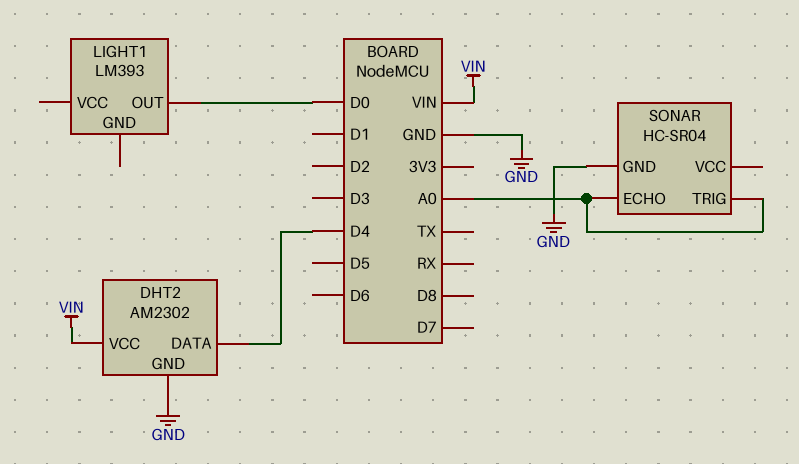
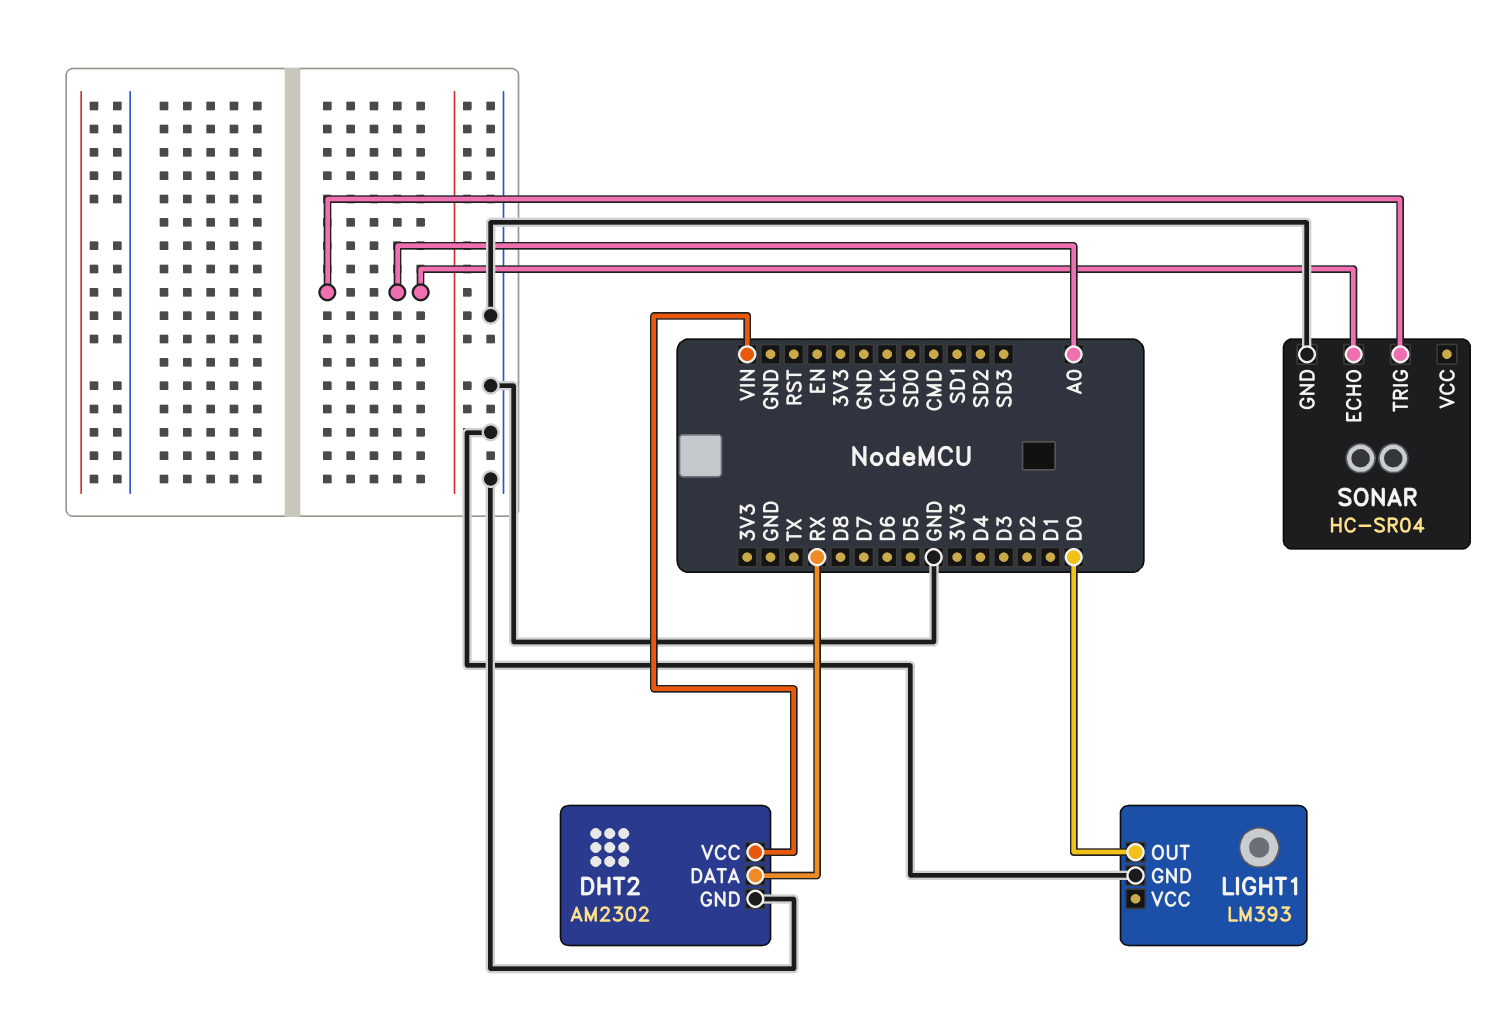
DHT2 pin DATA: D4 -> RX
LIGHT1 pin GND: none -> GND

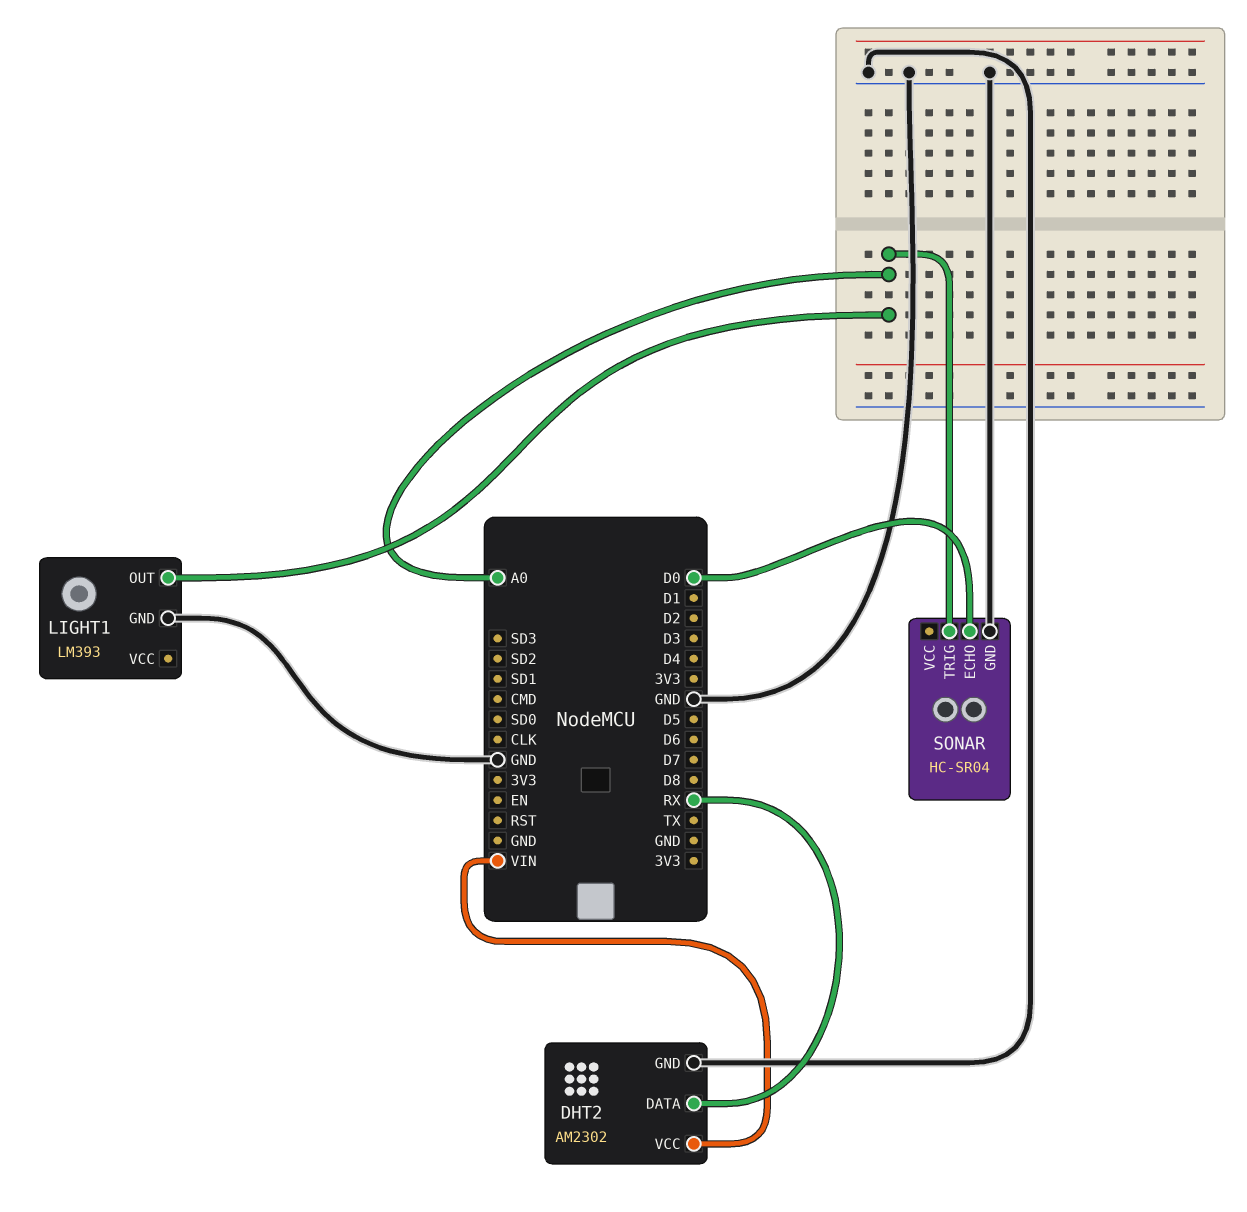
LIGHT1 pin OUT: D0 -> A0
SONAR pin ECHO: A0 -> D0

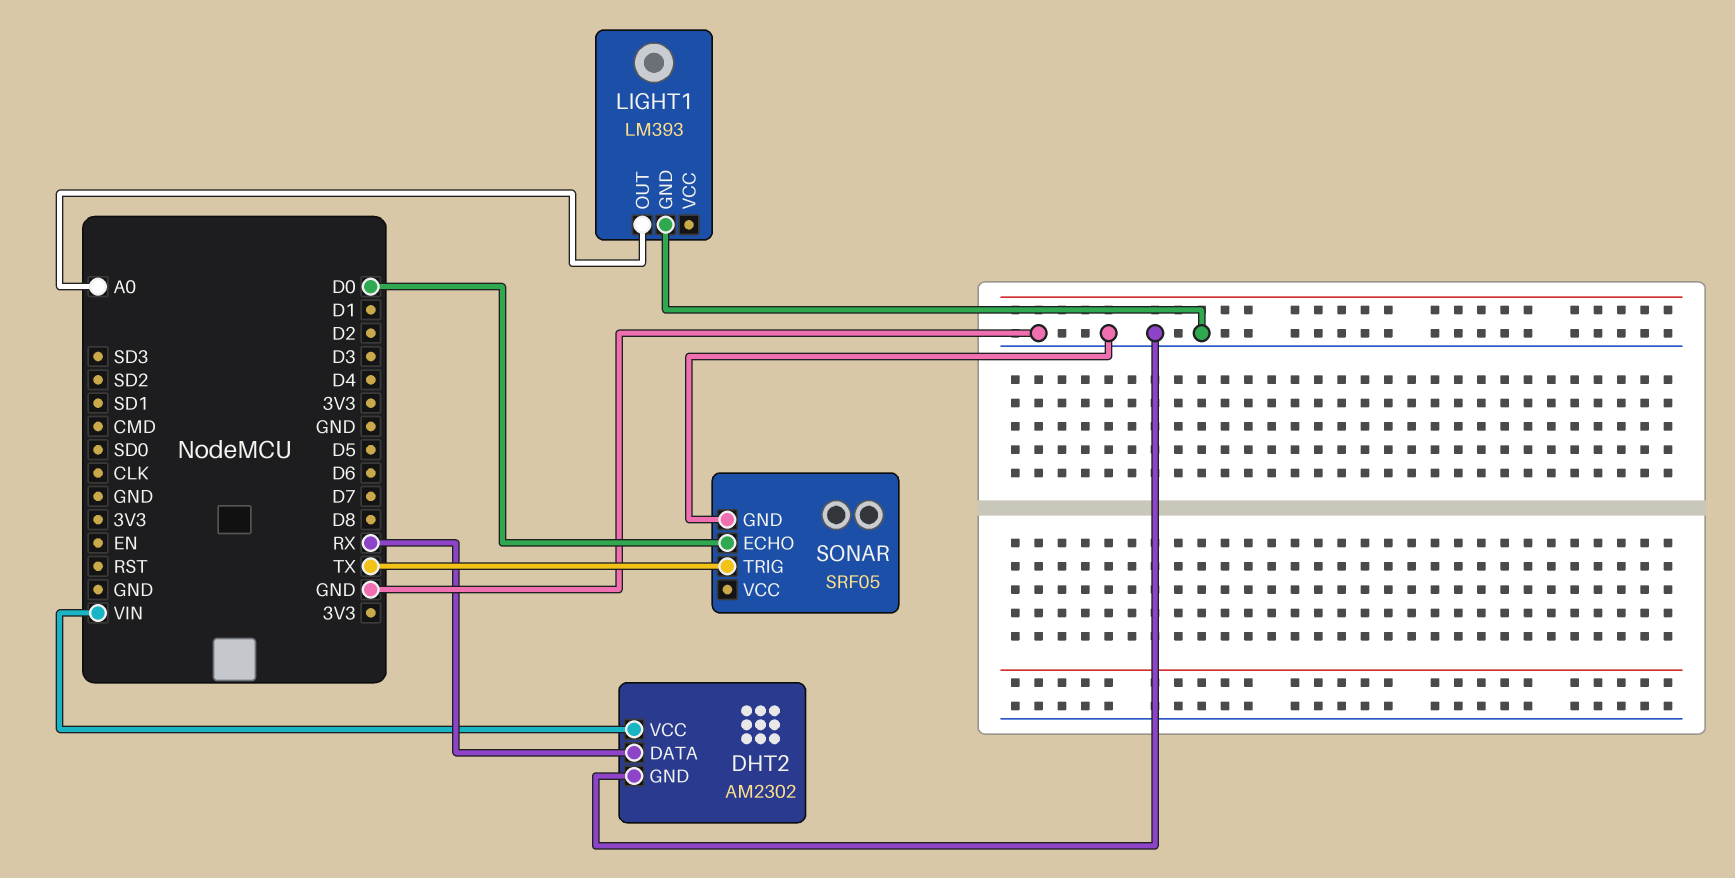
SONAR: HC-SR04 -> SRF05
SONAR pin TRIG: A0 -> TX

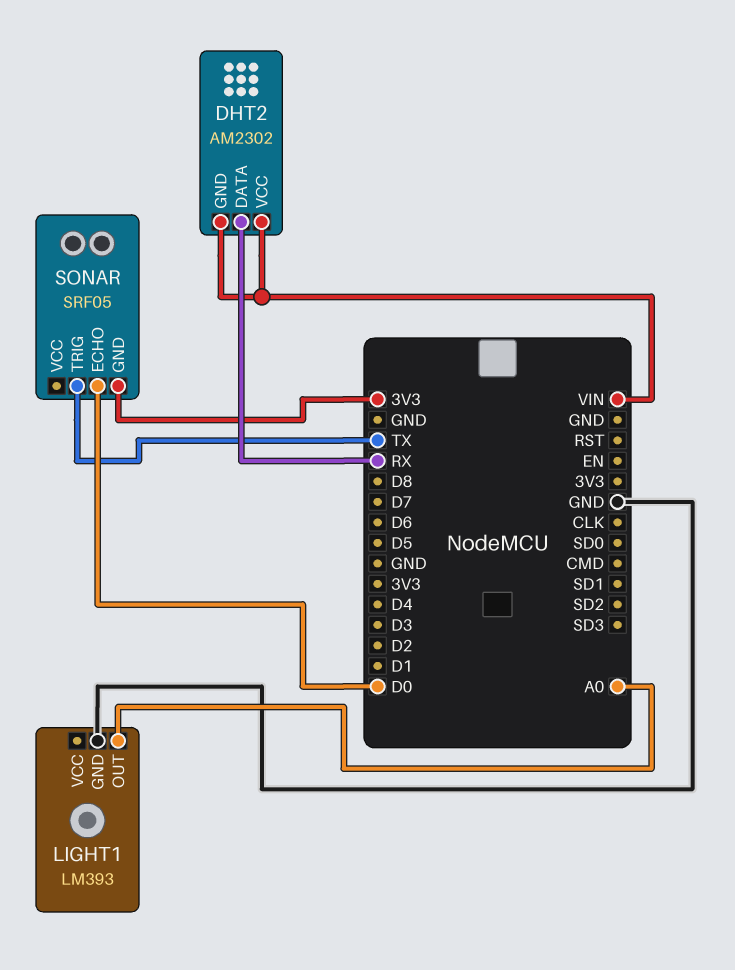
DHT2 pin GND: GND -> VIN
SONAR pin GND: GND -> 3V3

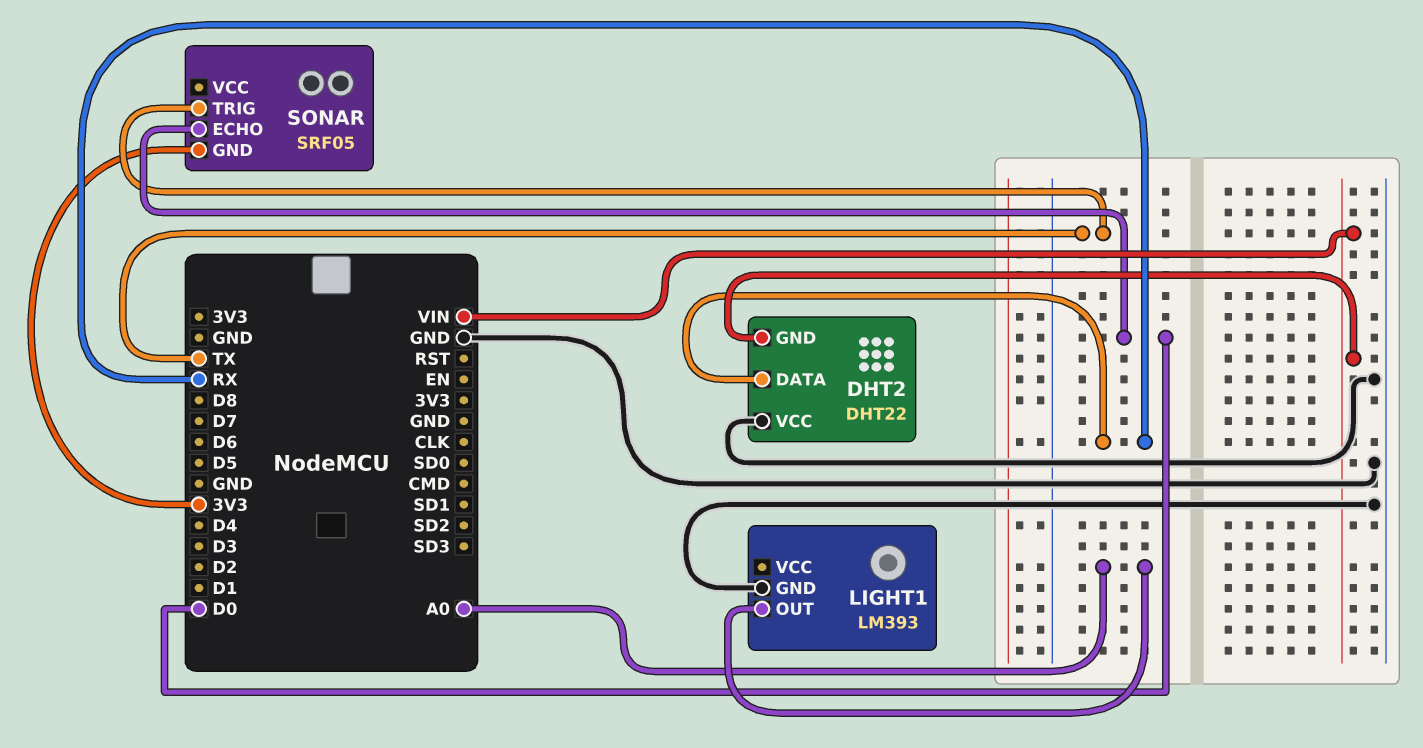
DHT2: AM2302 -> DHT22
DHT2 pin VCC: VIN -> GND

